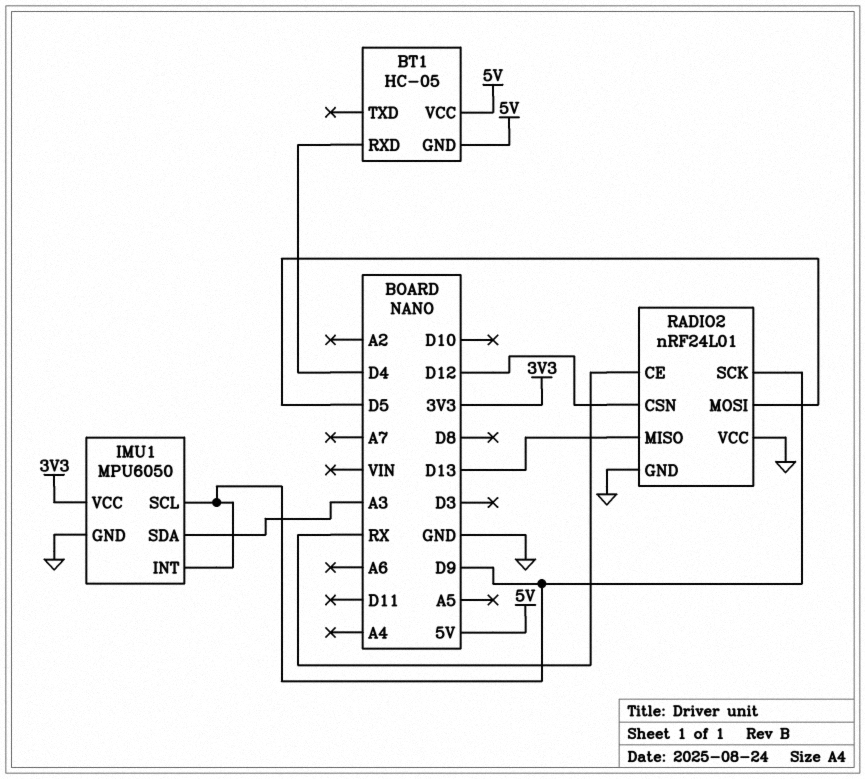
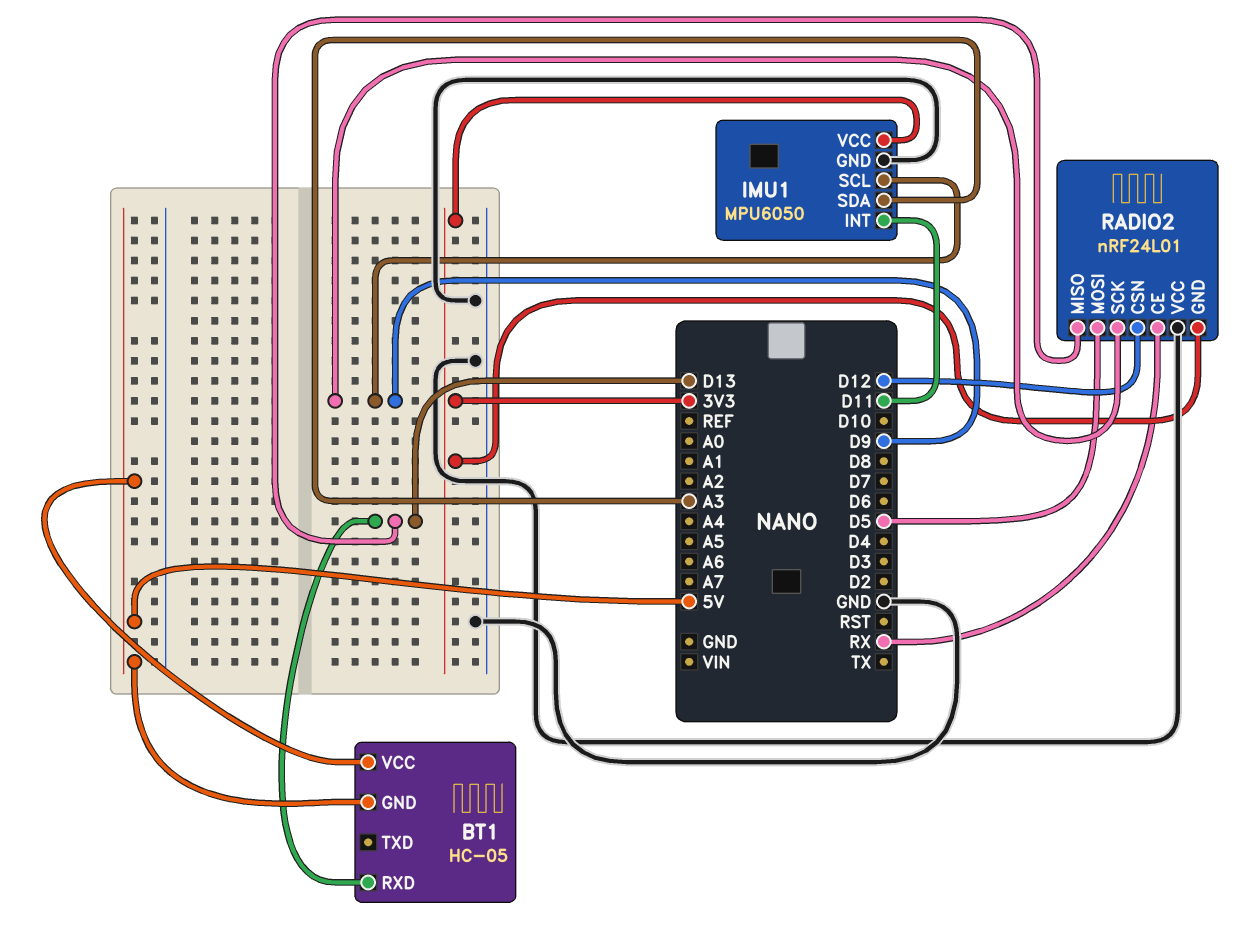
BT1 pin RXD: D4 -> D13
IMU1 pin INT: D9 -> D11
RADIO2 pin GND: GND -> 3V3

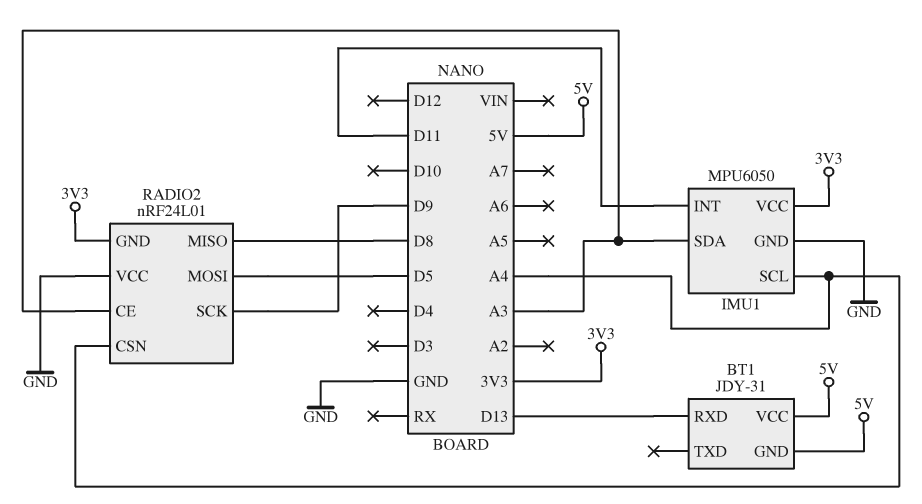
BT1: HC-05 -> JDY-31
IMU1 pin SCL: D9 -> A4
RADIO2 pin CE: RX -> A3
RADIO2 pin CSN: D12 -> A4
RADIO2 pin MISO: D13 -> D8

